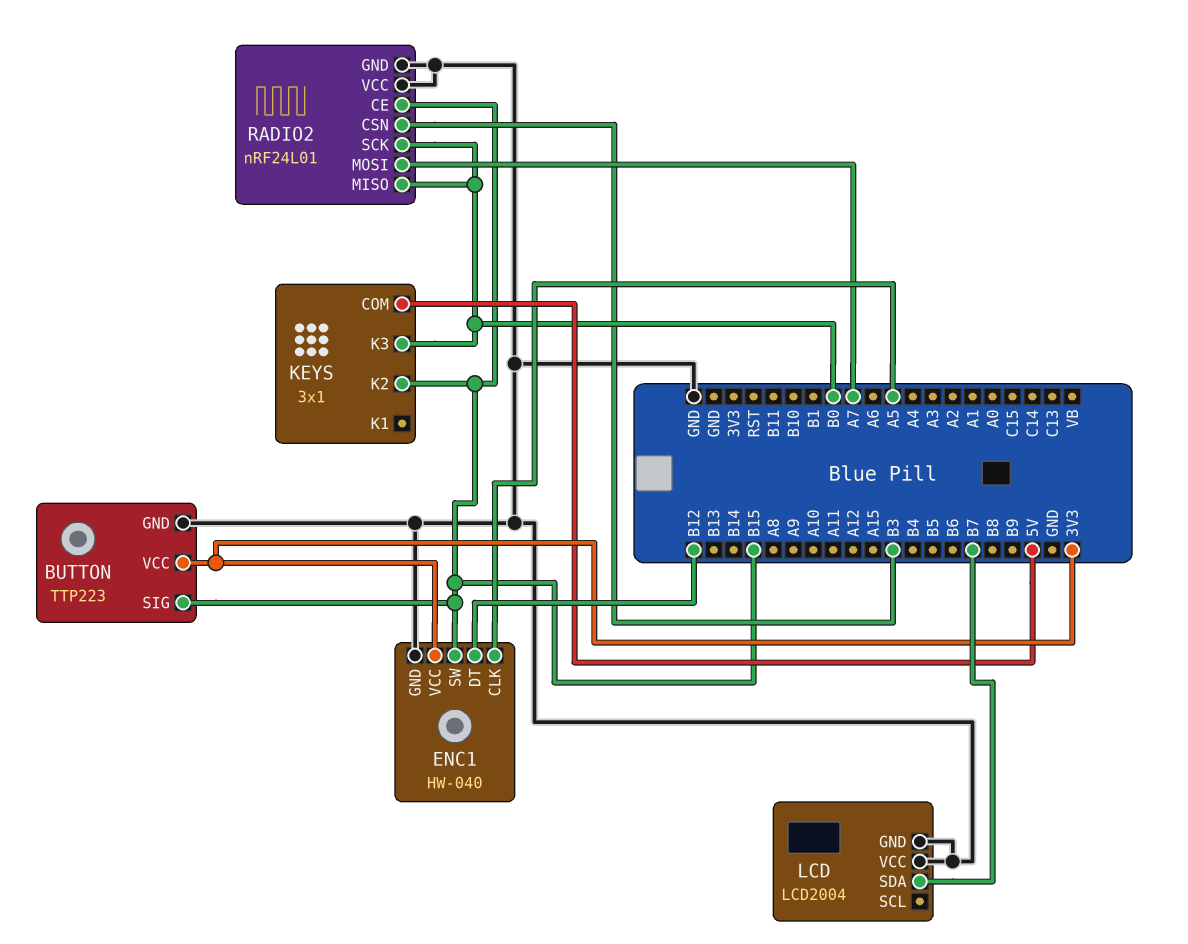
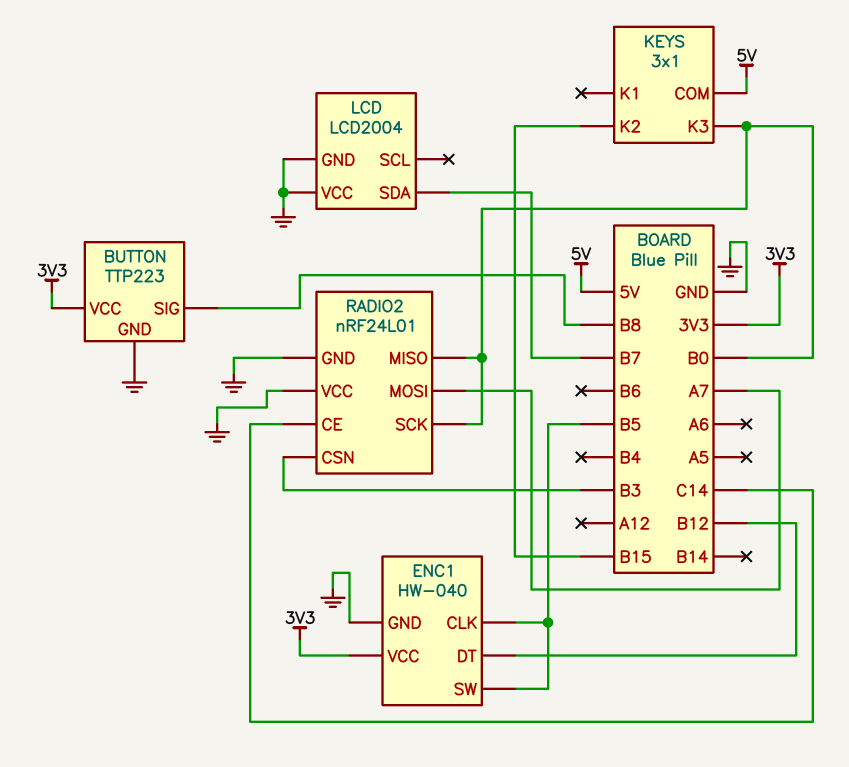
BUTTON pin SIG: B15 -> B8
ENC1 pin CLK: A5 -> B5
ENC1 pin SW: B15 -> B5
RADIO2 pin CE: B15 -> C14

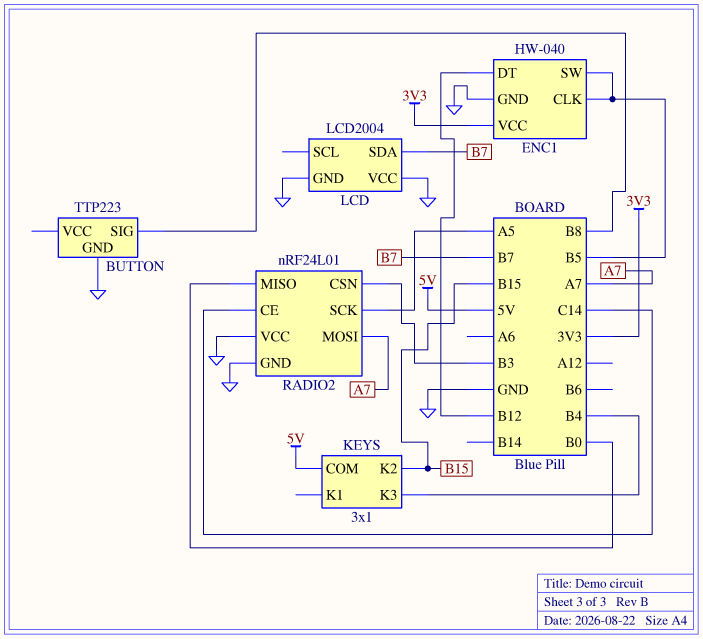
BUTTON pin VCC: 3V3 -> none
KEYS pin K3: B0 -> B4
RADIO2 pin SCK: B0 -> A5

